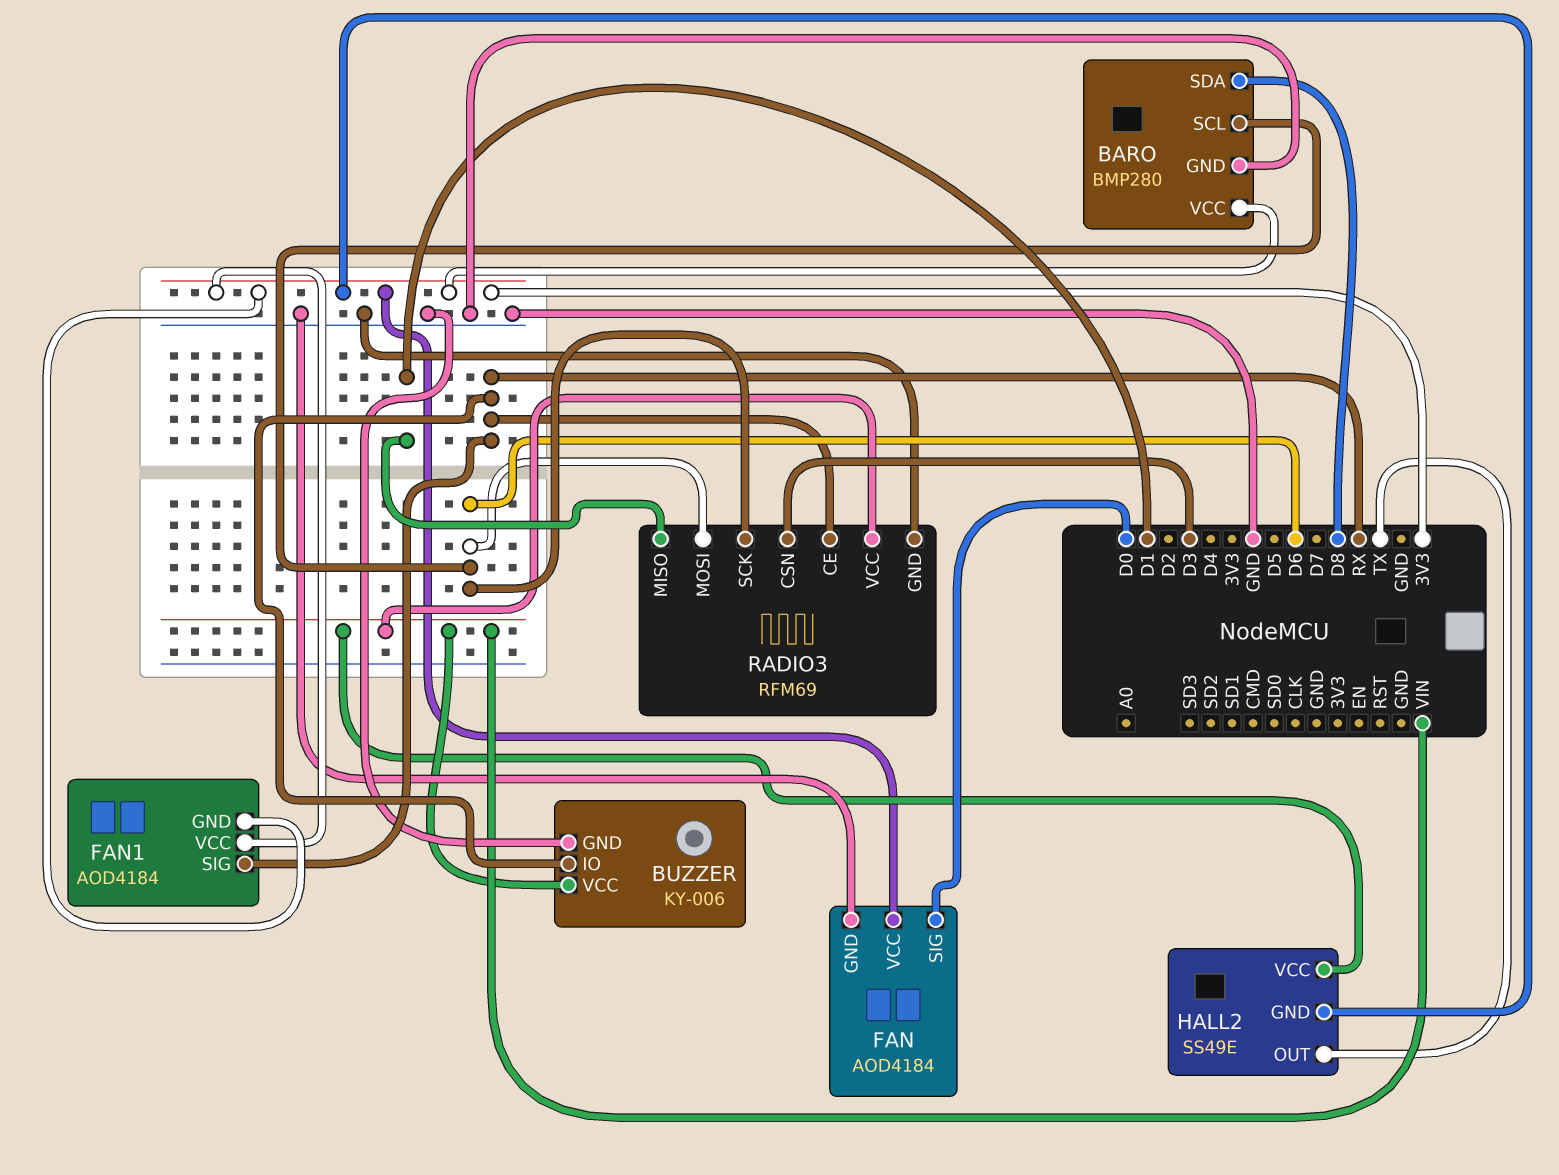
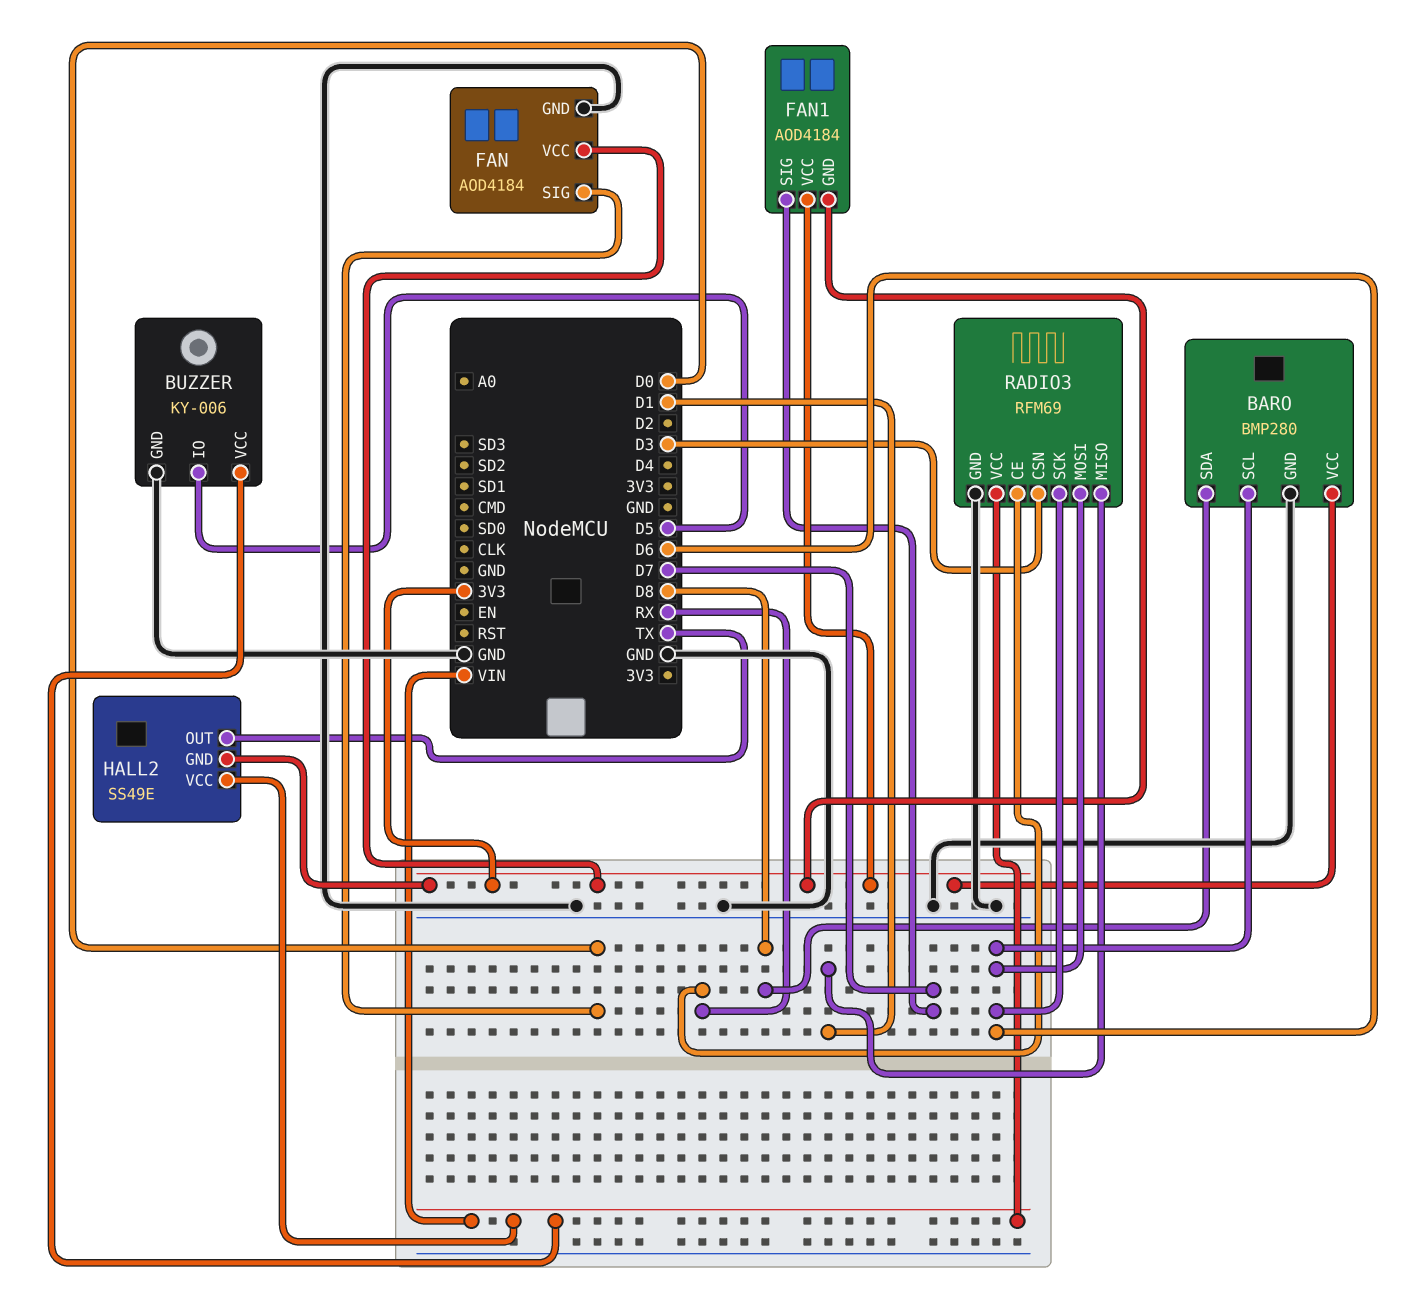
BUZZER pin IO: RX -> D5
FAN1 pin SIG: RX -> D7

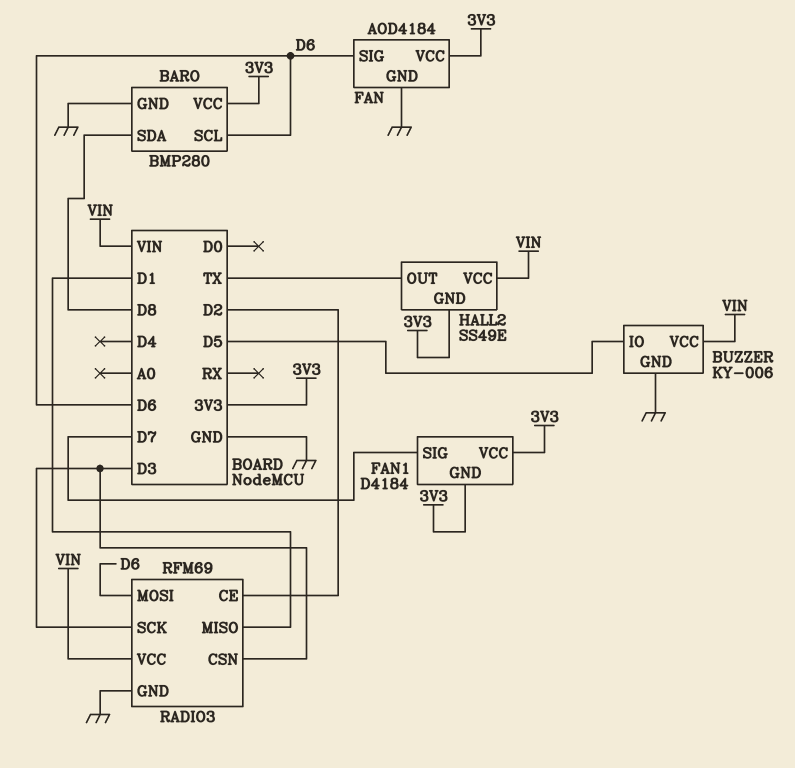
FAN pin SIG: D0 -> D6
FAN1: AOD4184 -> D4184
RADIO3 pin CE: RX -> D2
RADIO3 pin SCK: D6 -> D3

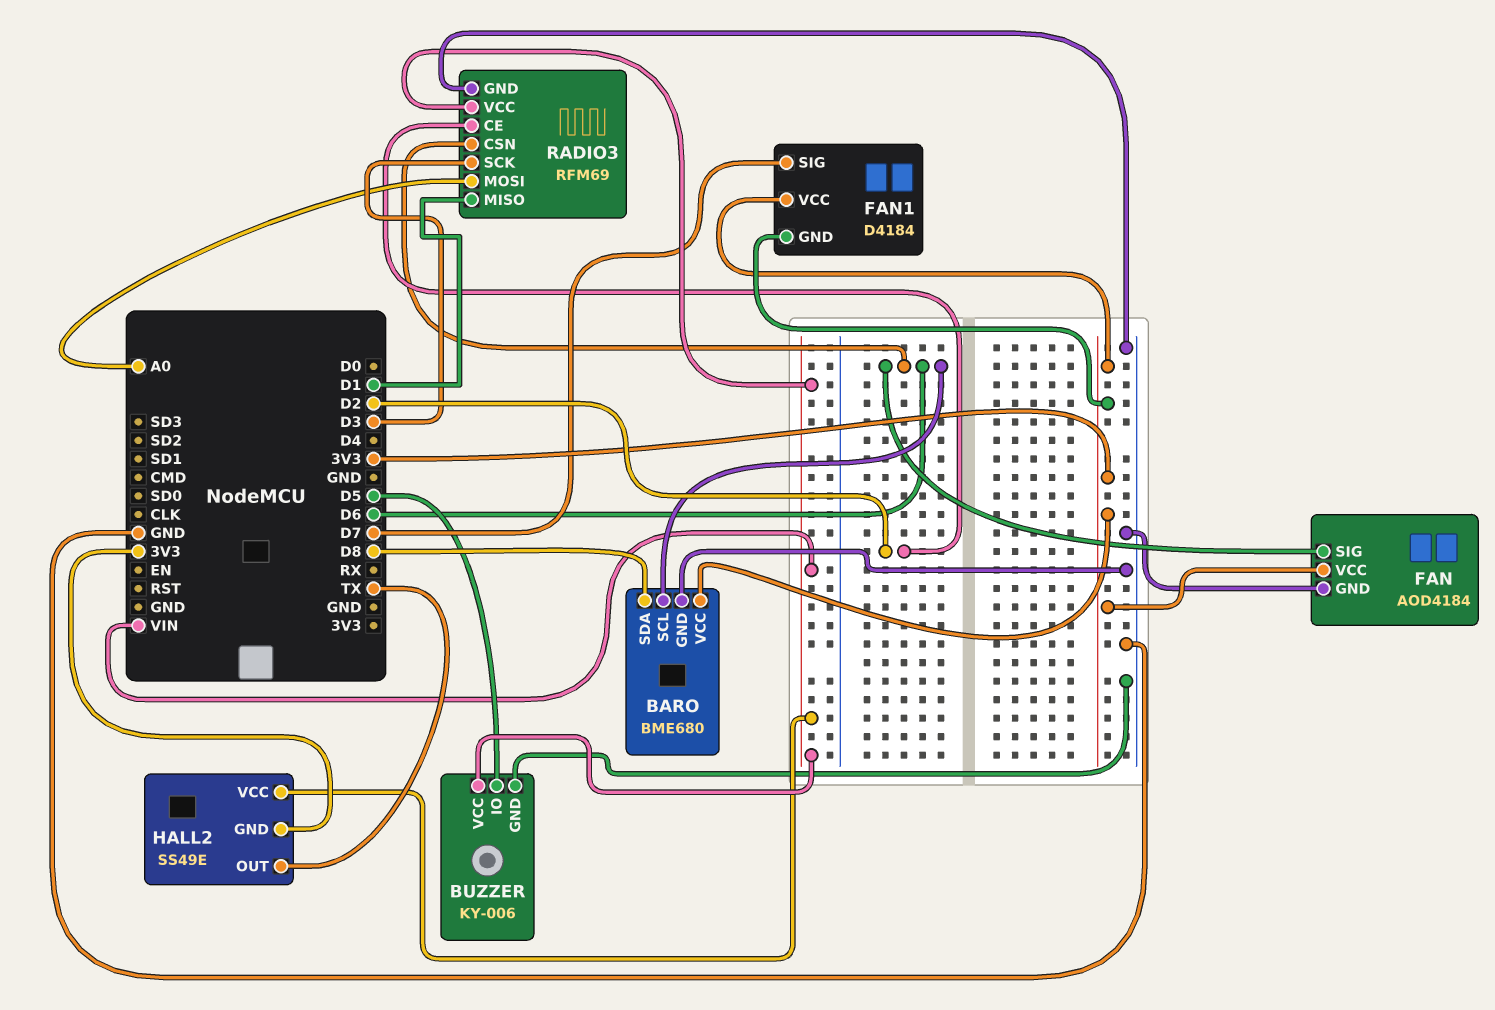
BARO: BMP280 -> BME680
RADIO3 pin CSN: D3 -> D6
RADIO3 pin MOSI: D6 -> A0

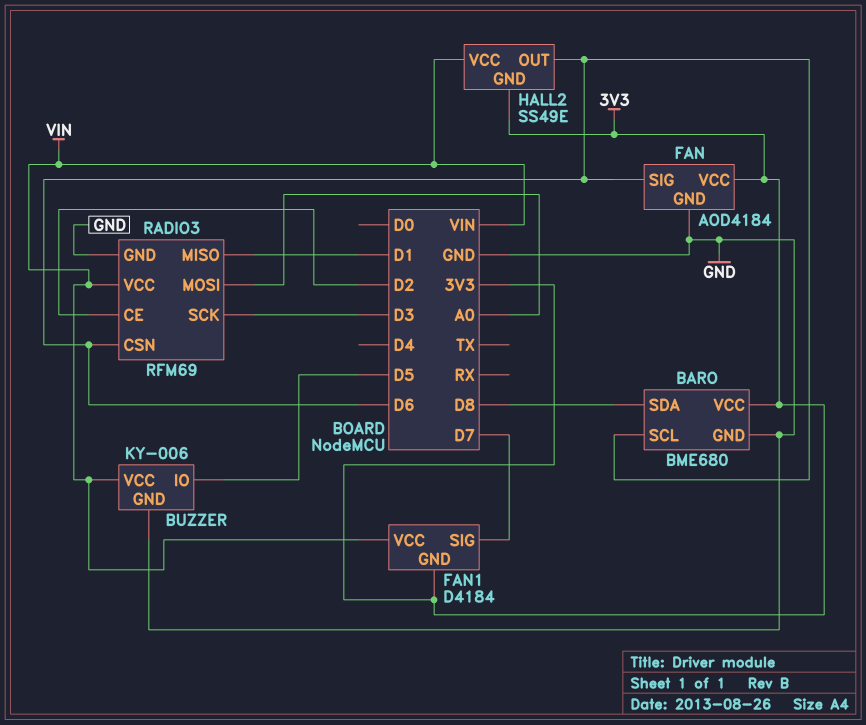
FAN1 pin VCC: 3V3 -> VIN
HALL2 pin OUT: TX -> D6

